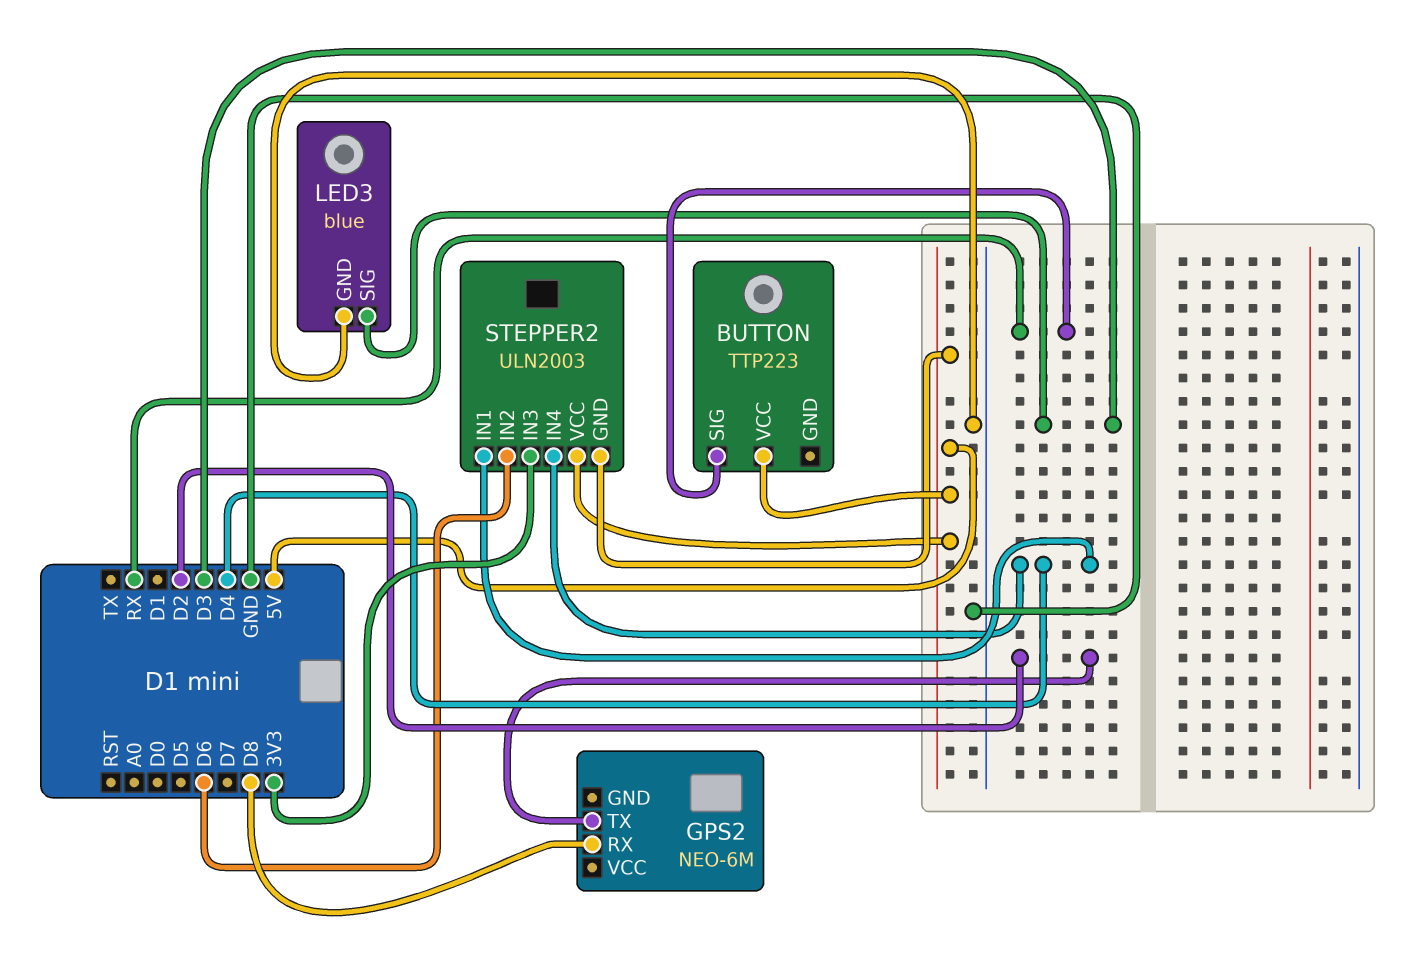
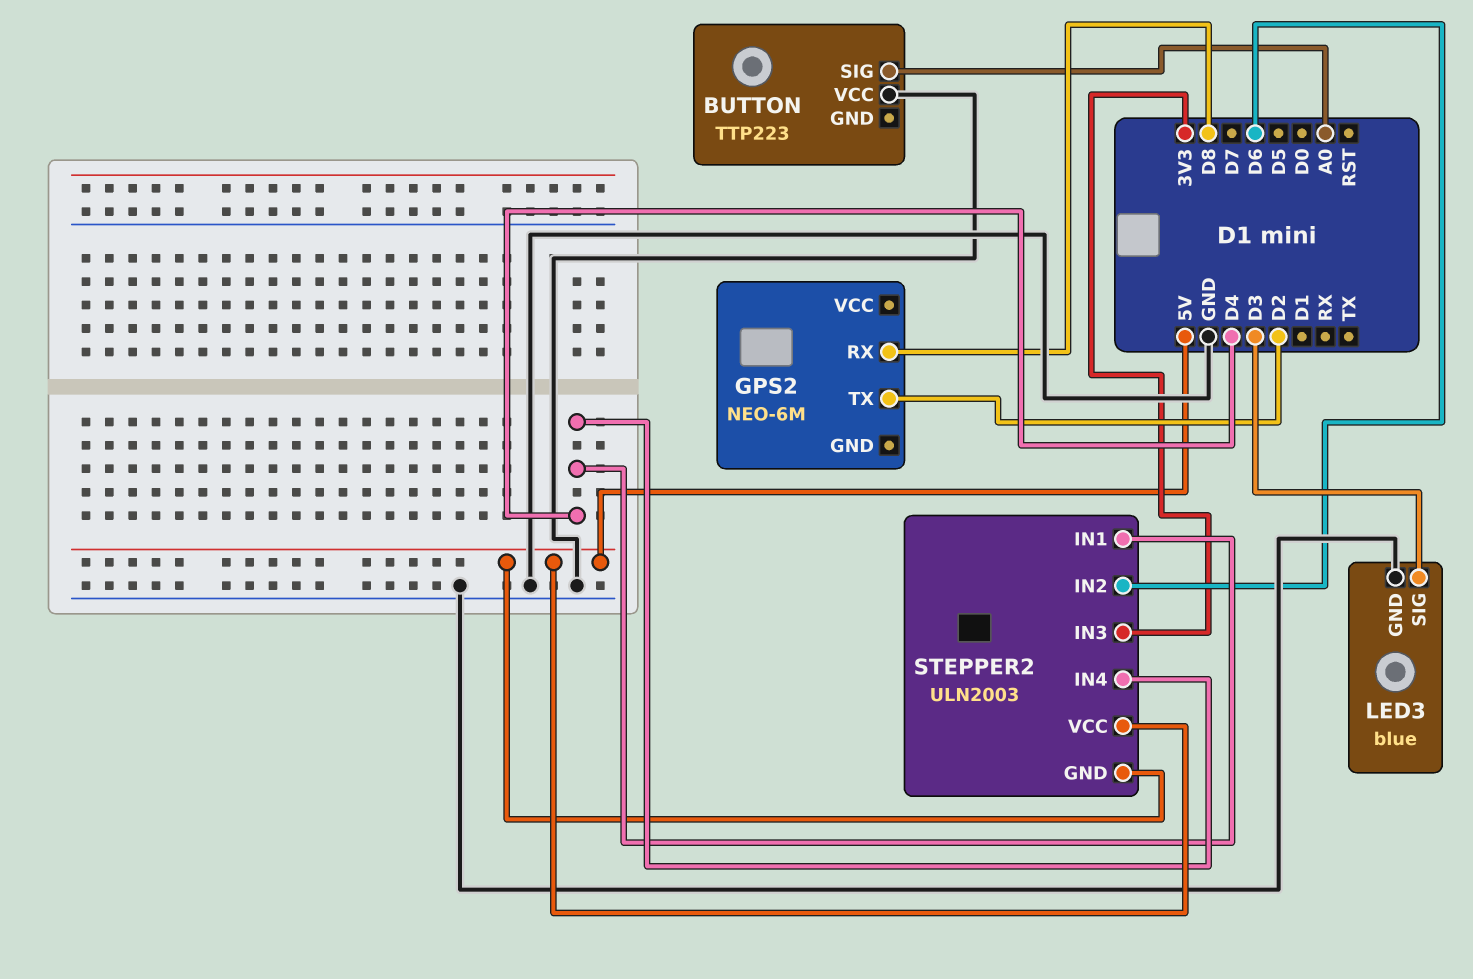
BUTTON pin SIG: RX -> A0
BUTTON pin VCC: 5V -> GND

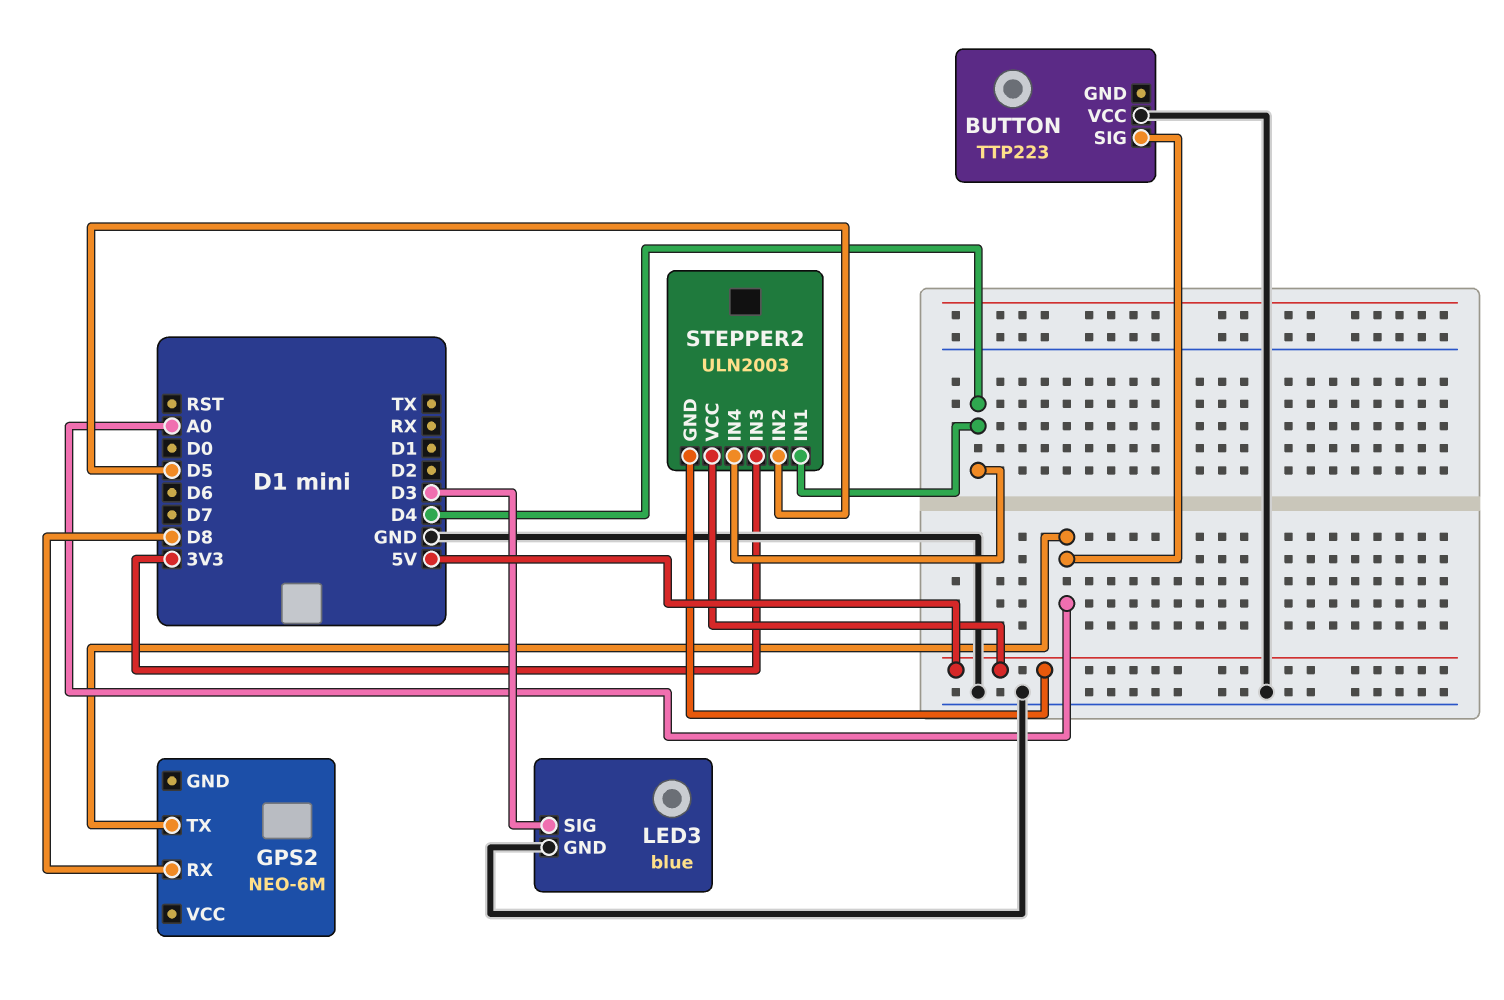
GPS2 pin TX: D2 -> A0
STEPPER2 pin IN2: D6 -> D5

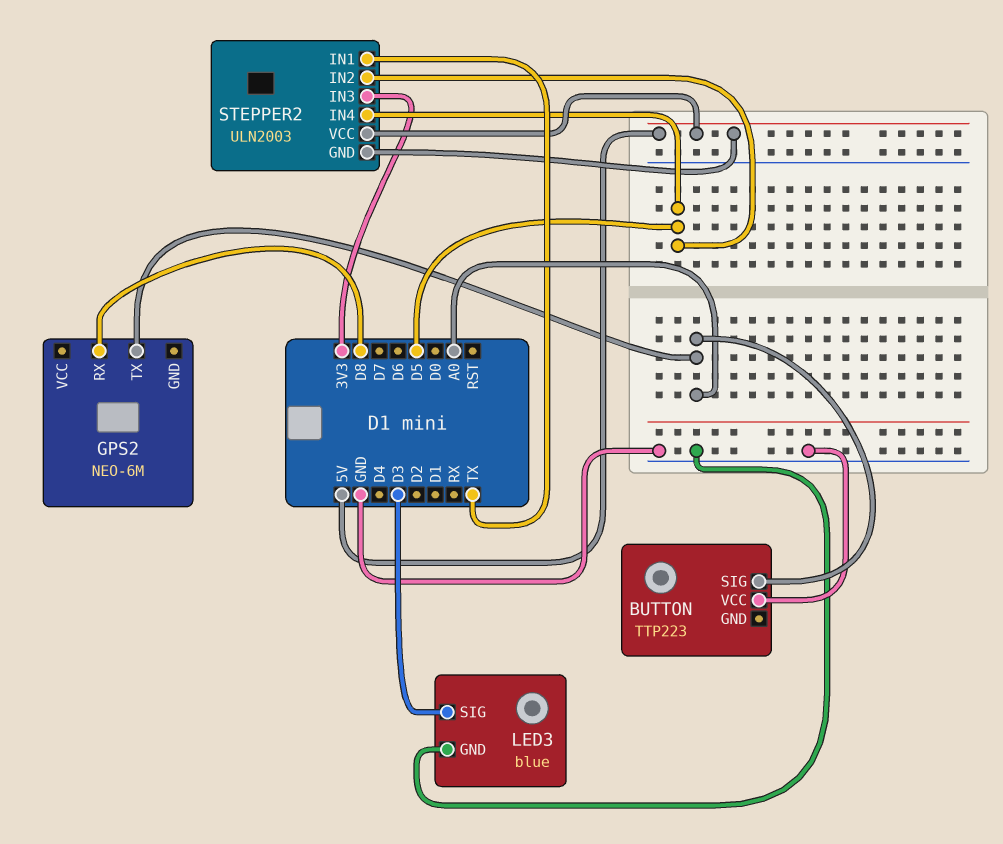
STEPPER2 pin IN1: D4 -> TX
STEPPER2 pin IN4: D4 -> D5

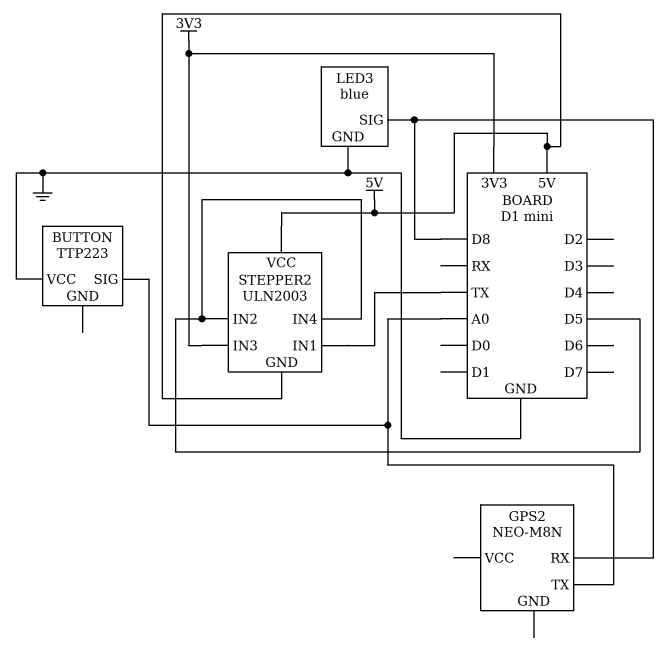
GPS2: NEO-6M -> NEO-M8N
LED3 pin SIG: D3 -> D8

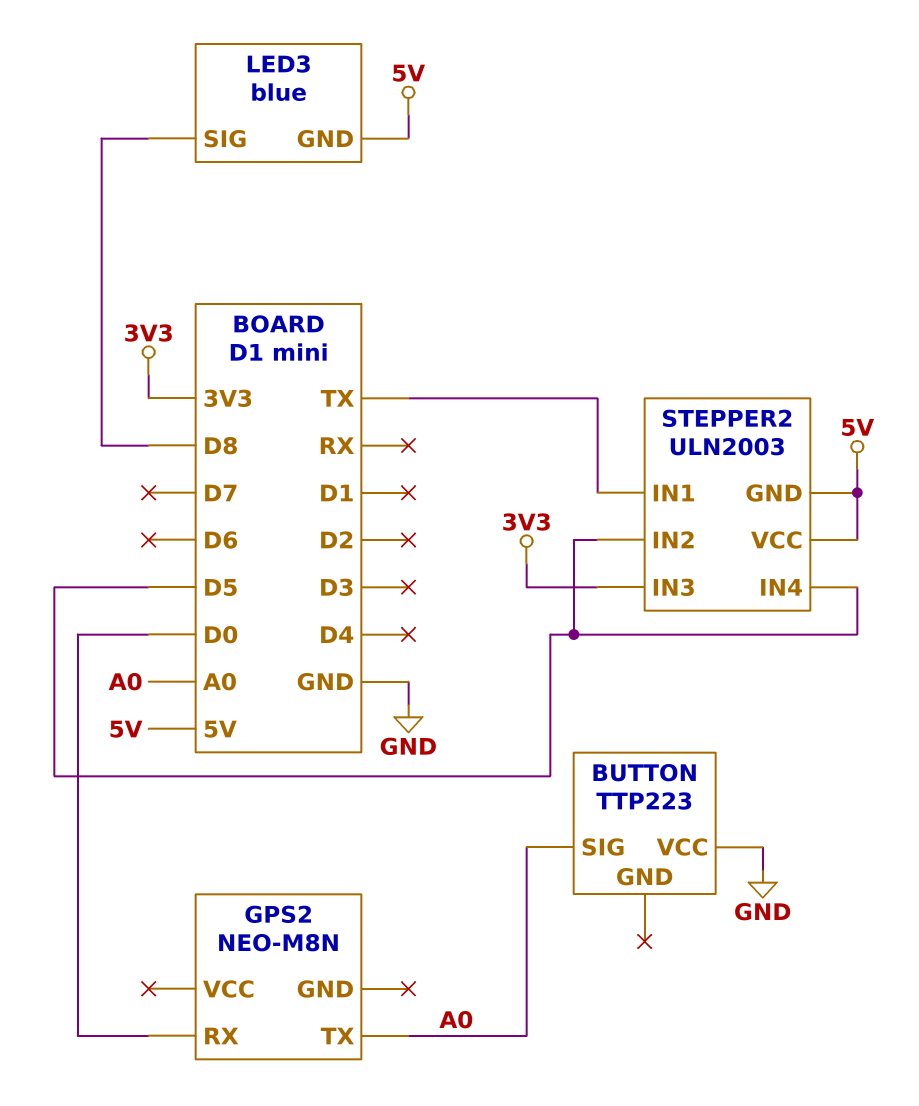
GPS2 pin RX: D8 -> D0
LED3 pin GND: GND -> 5V

